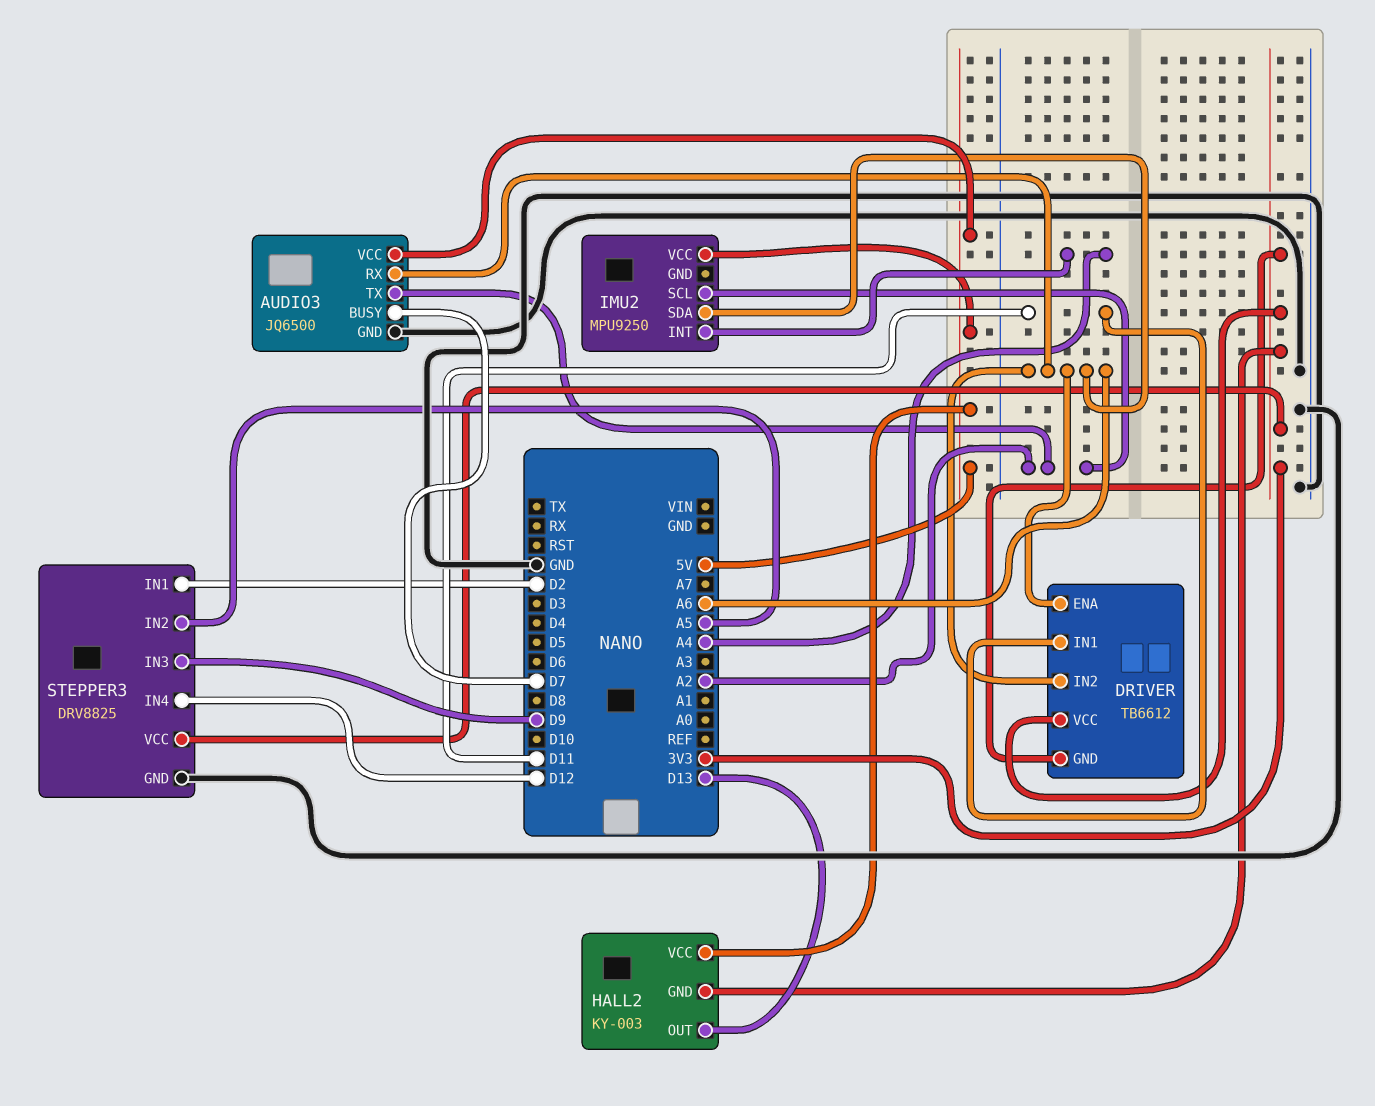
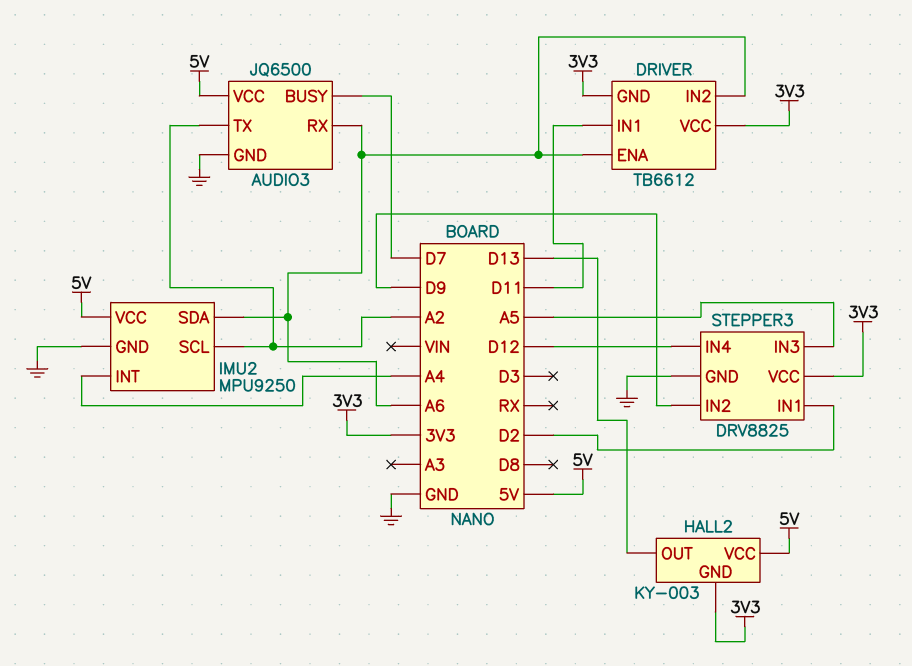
IMU2 pin GND: none -> GND
STEPPER3 pin IN2: A5 -> D9
STEPPER3 pin IN3: D9 -> A5

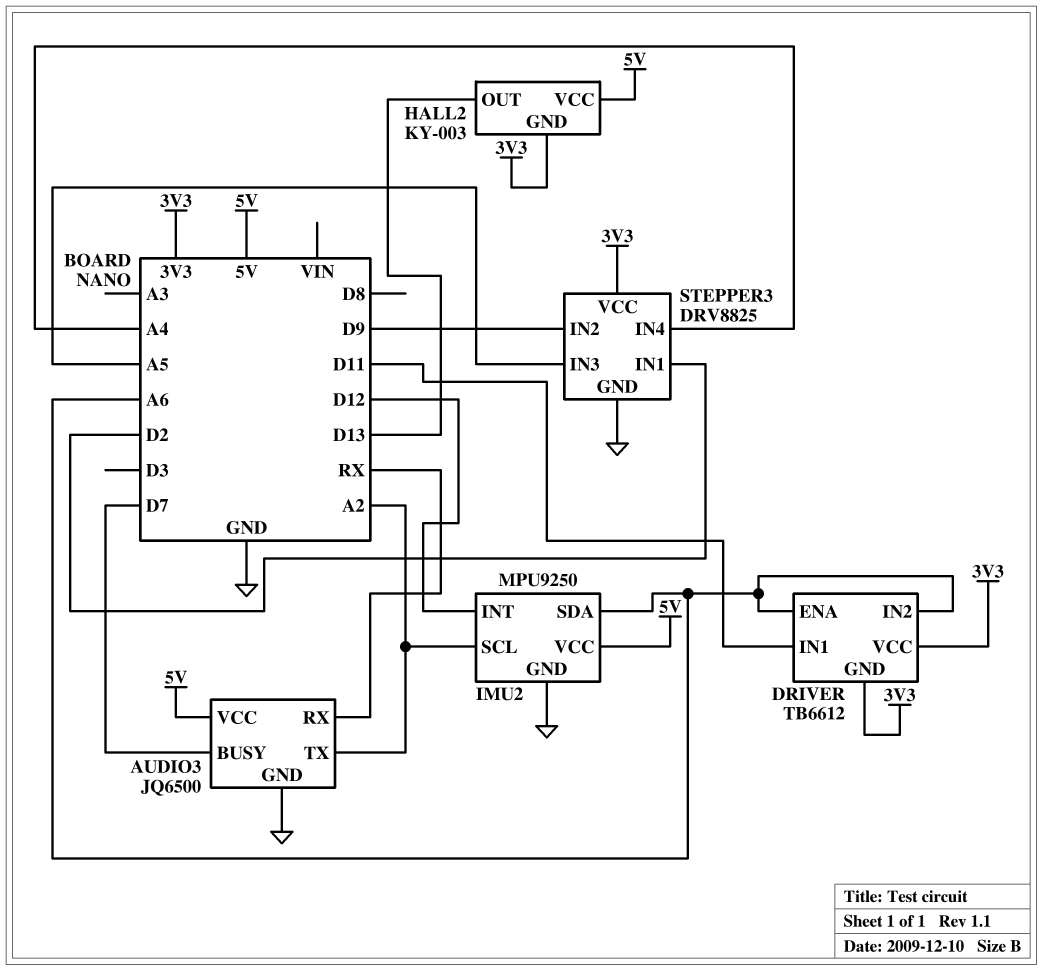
AUDIO3 pin RX: A6 -> RX
IMU2 pin INT: A4 -> D12
STEPPER3 pin IN4: D12 -> A4

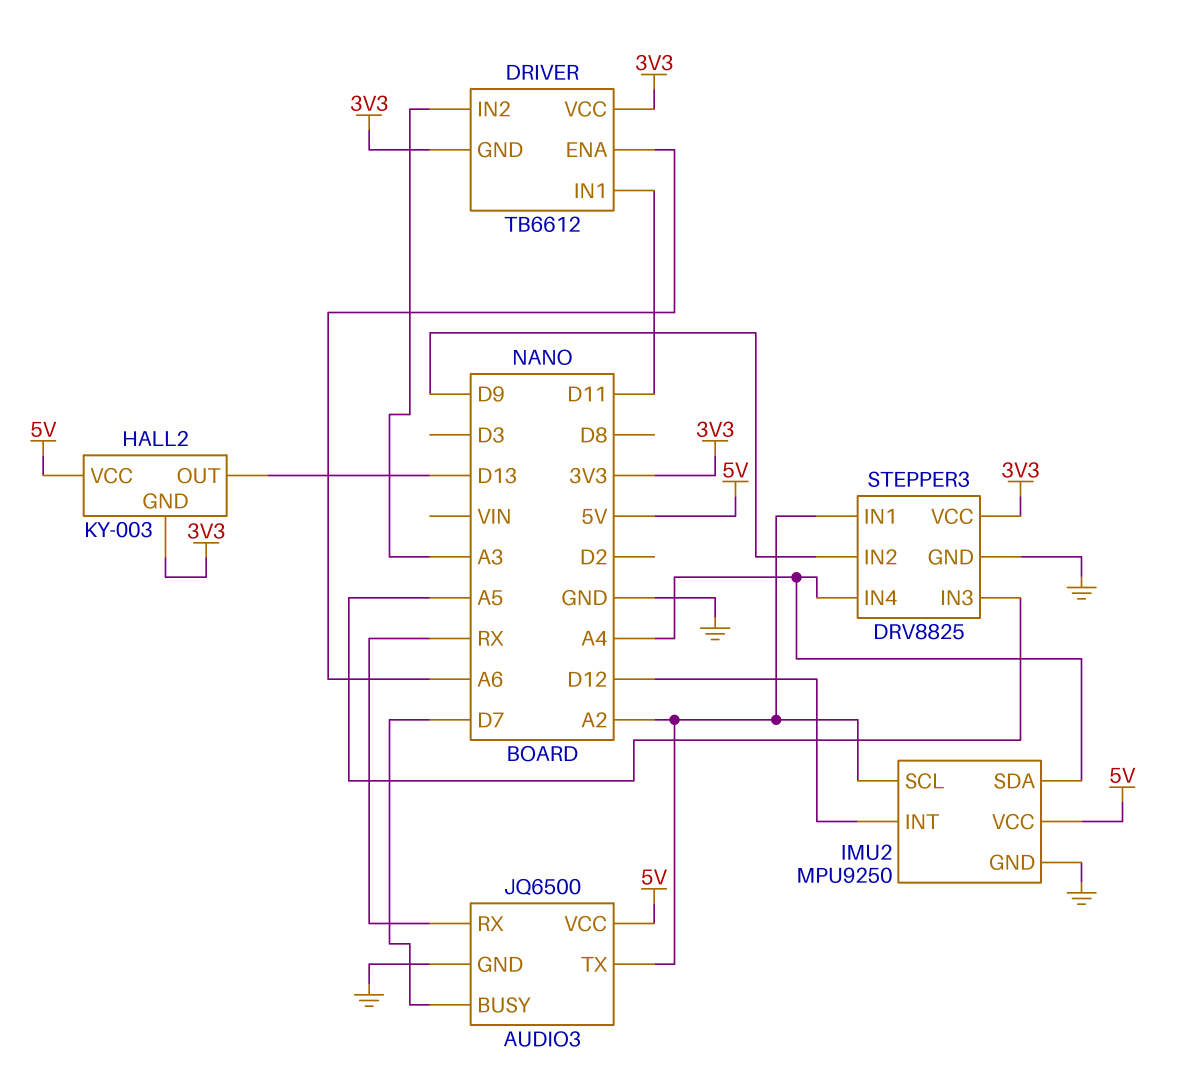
DRIVER pin IN2: A6 -> A3
IMU2 pin SDA: A6 -> A4
STEPPER3 pin IN1: D2 -> A2

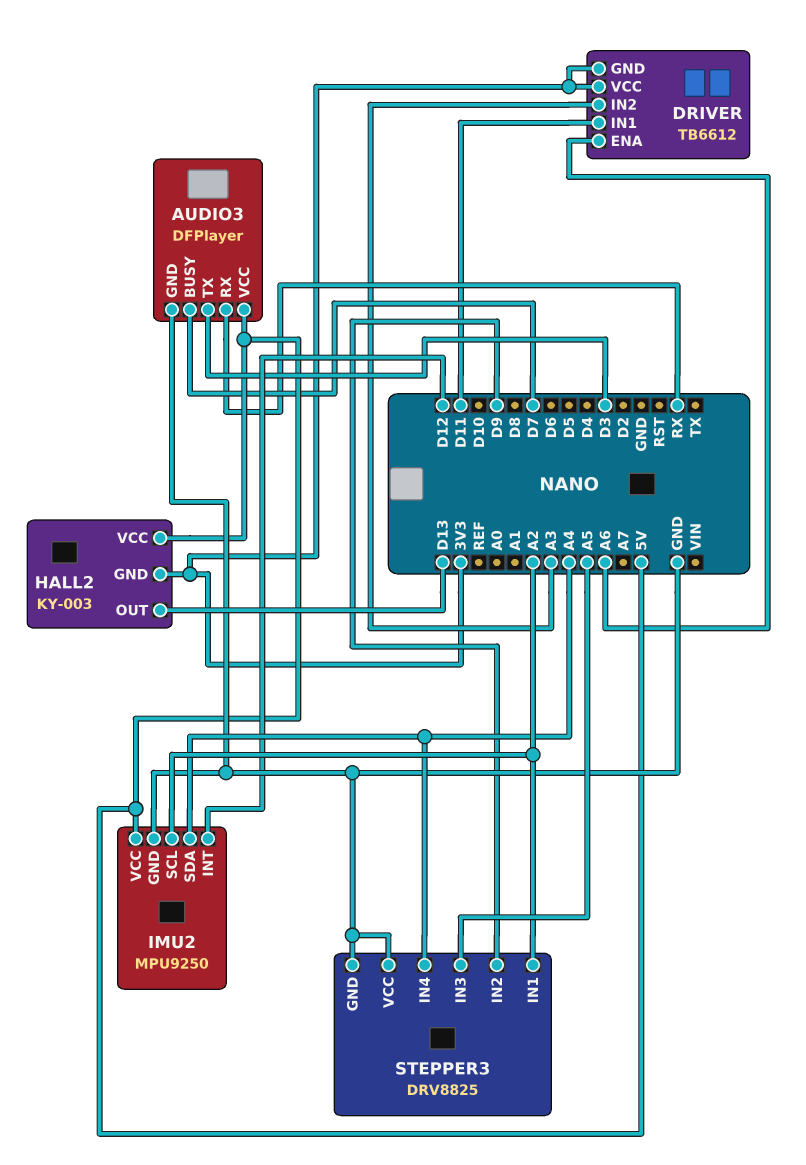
AUDIO3: JQ6500 -> DFPlayer
AUDIO3 pin TX: A2 -> D3
STEPPER3 pin VCC: 3V3 -> GND

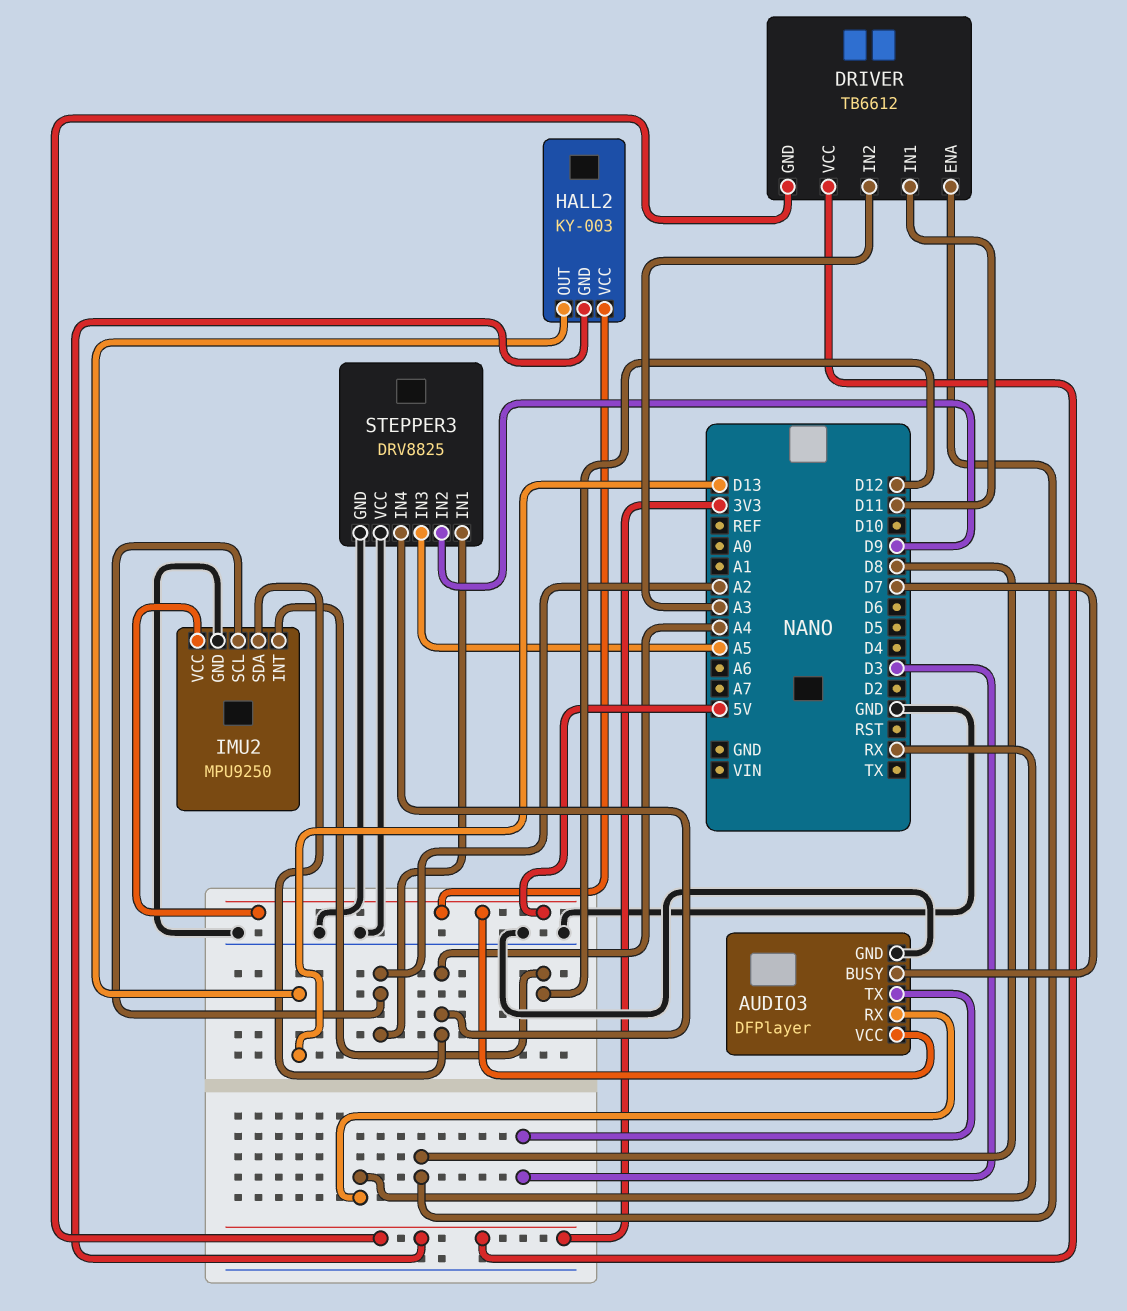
DRIVER pin ENA: A6 -> D8

